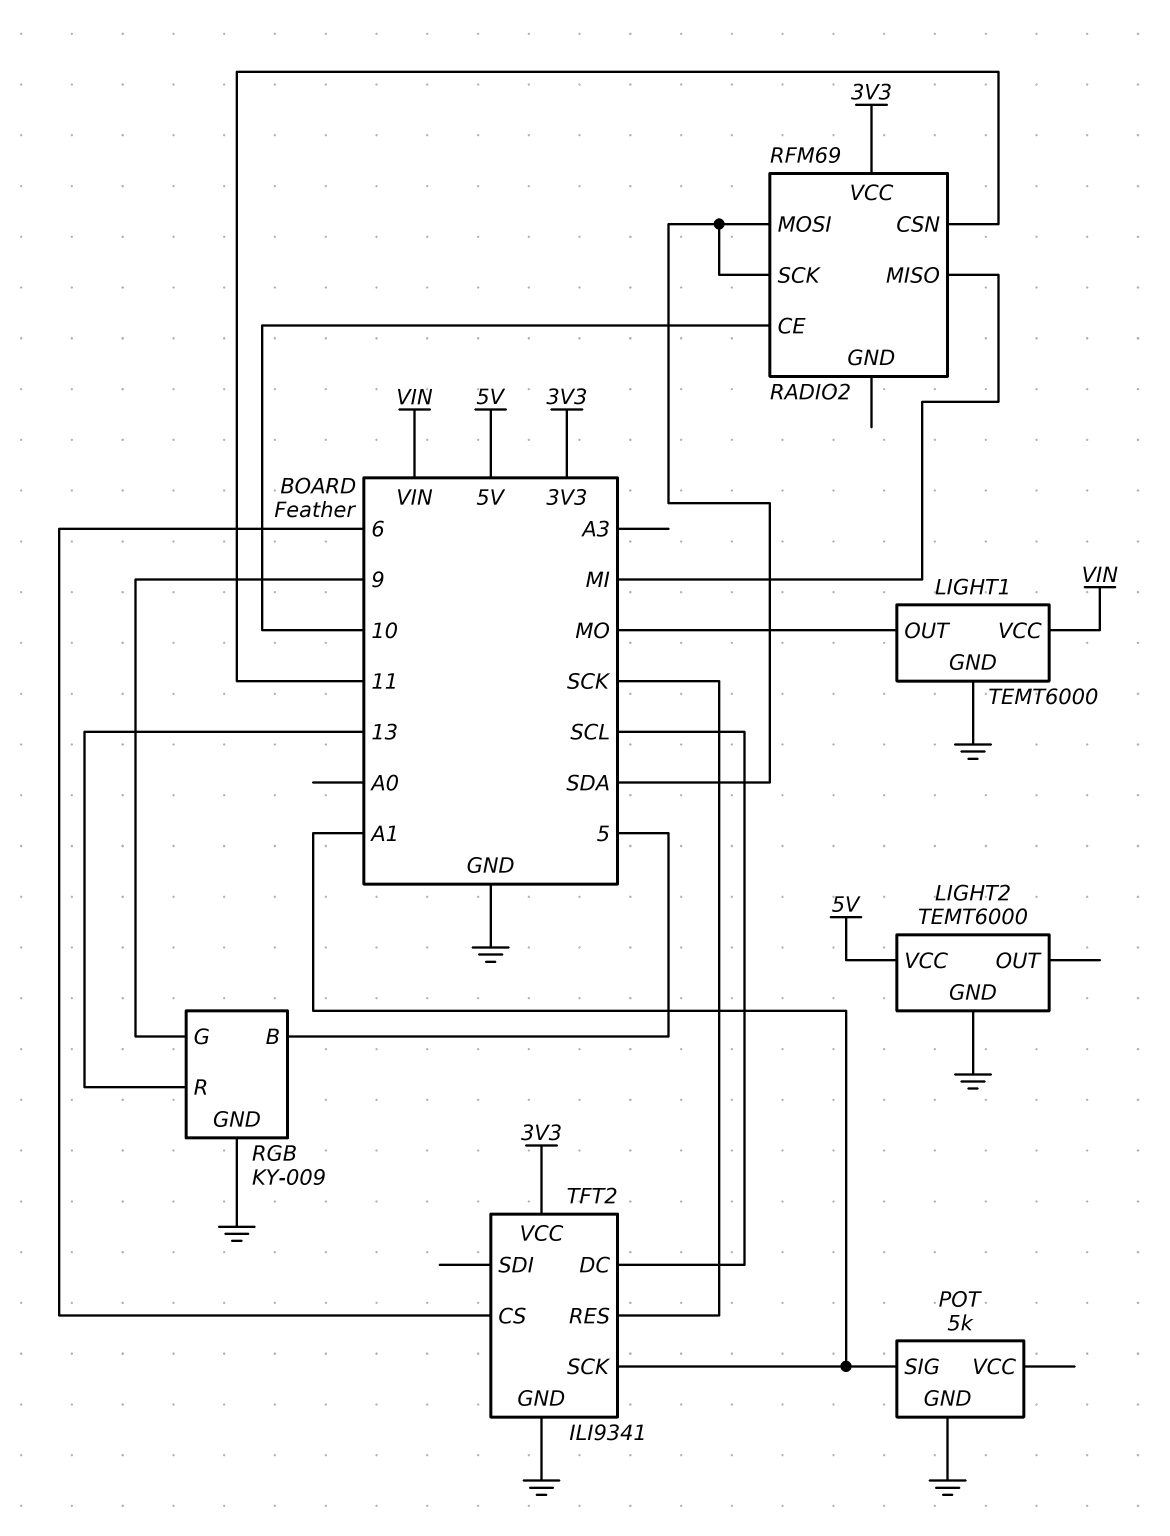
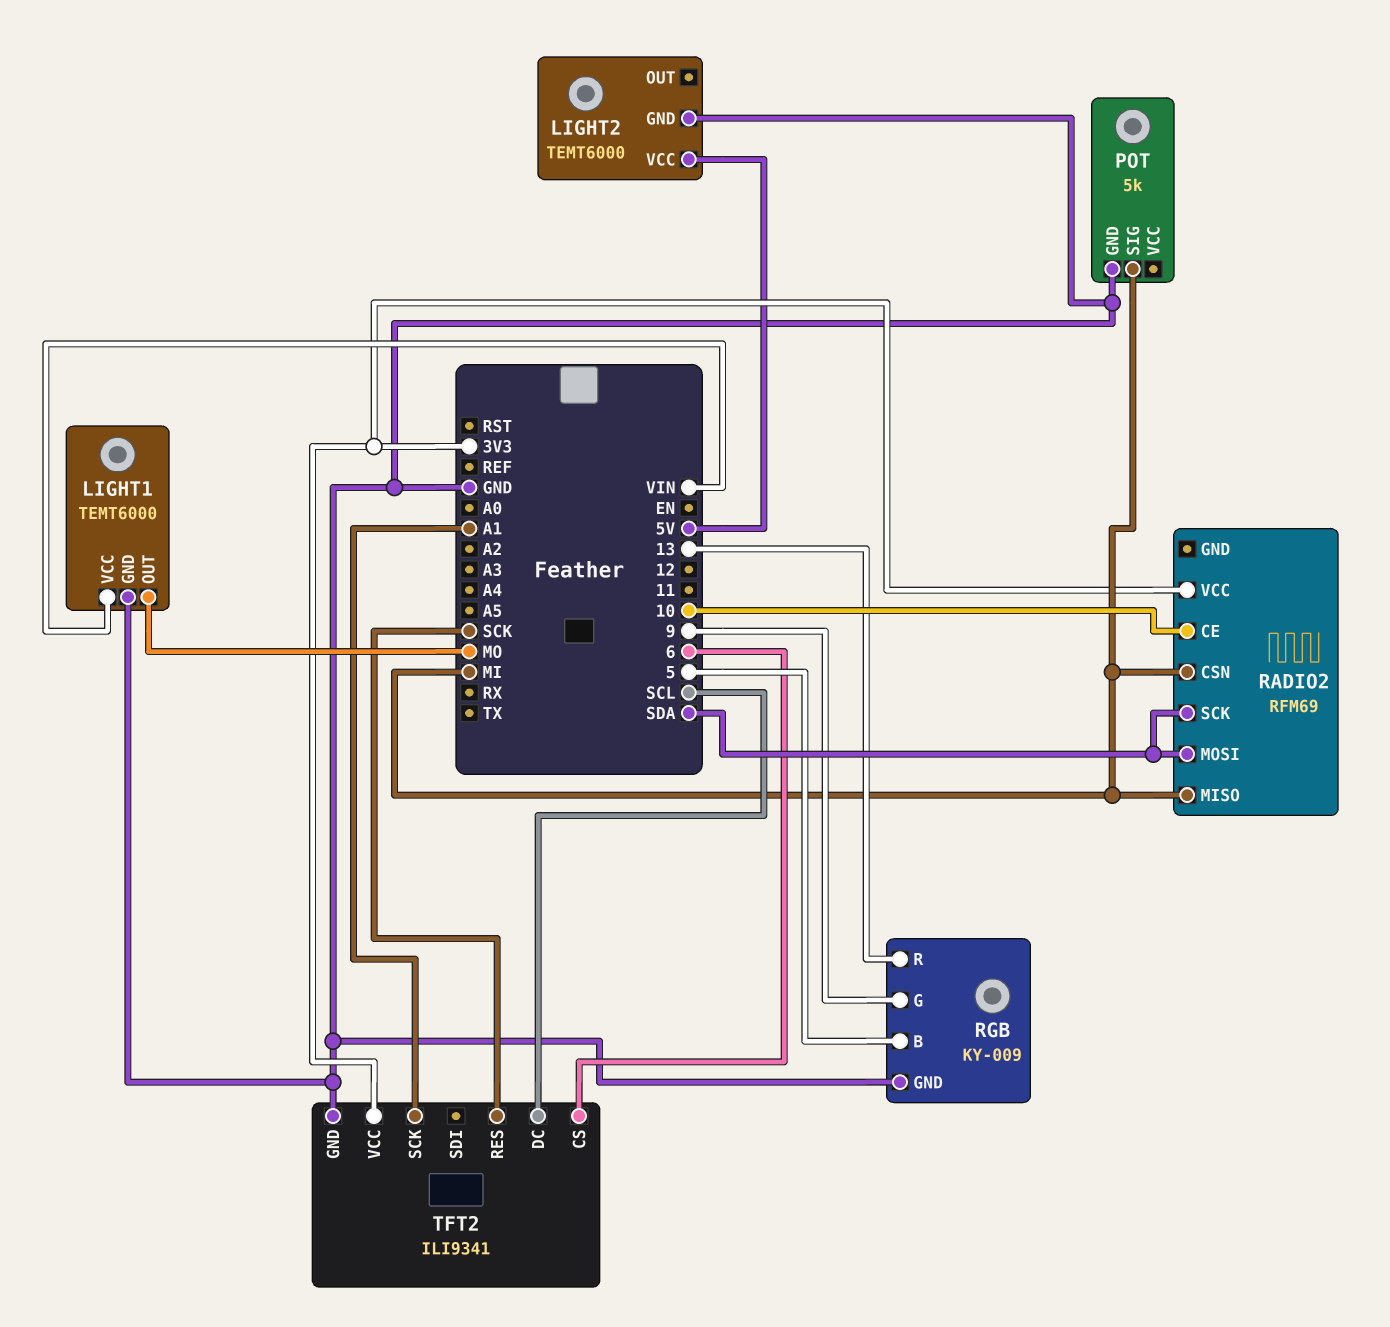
POT pin SIG: A1 -> MI
RADIO2 pin CSN: 11 -> MI

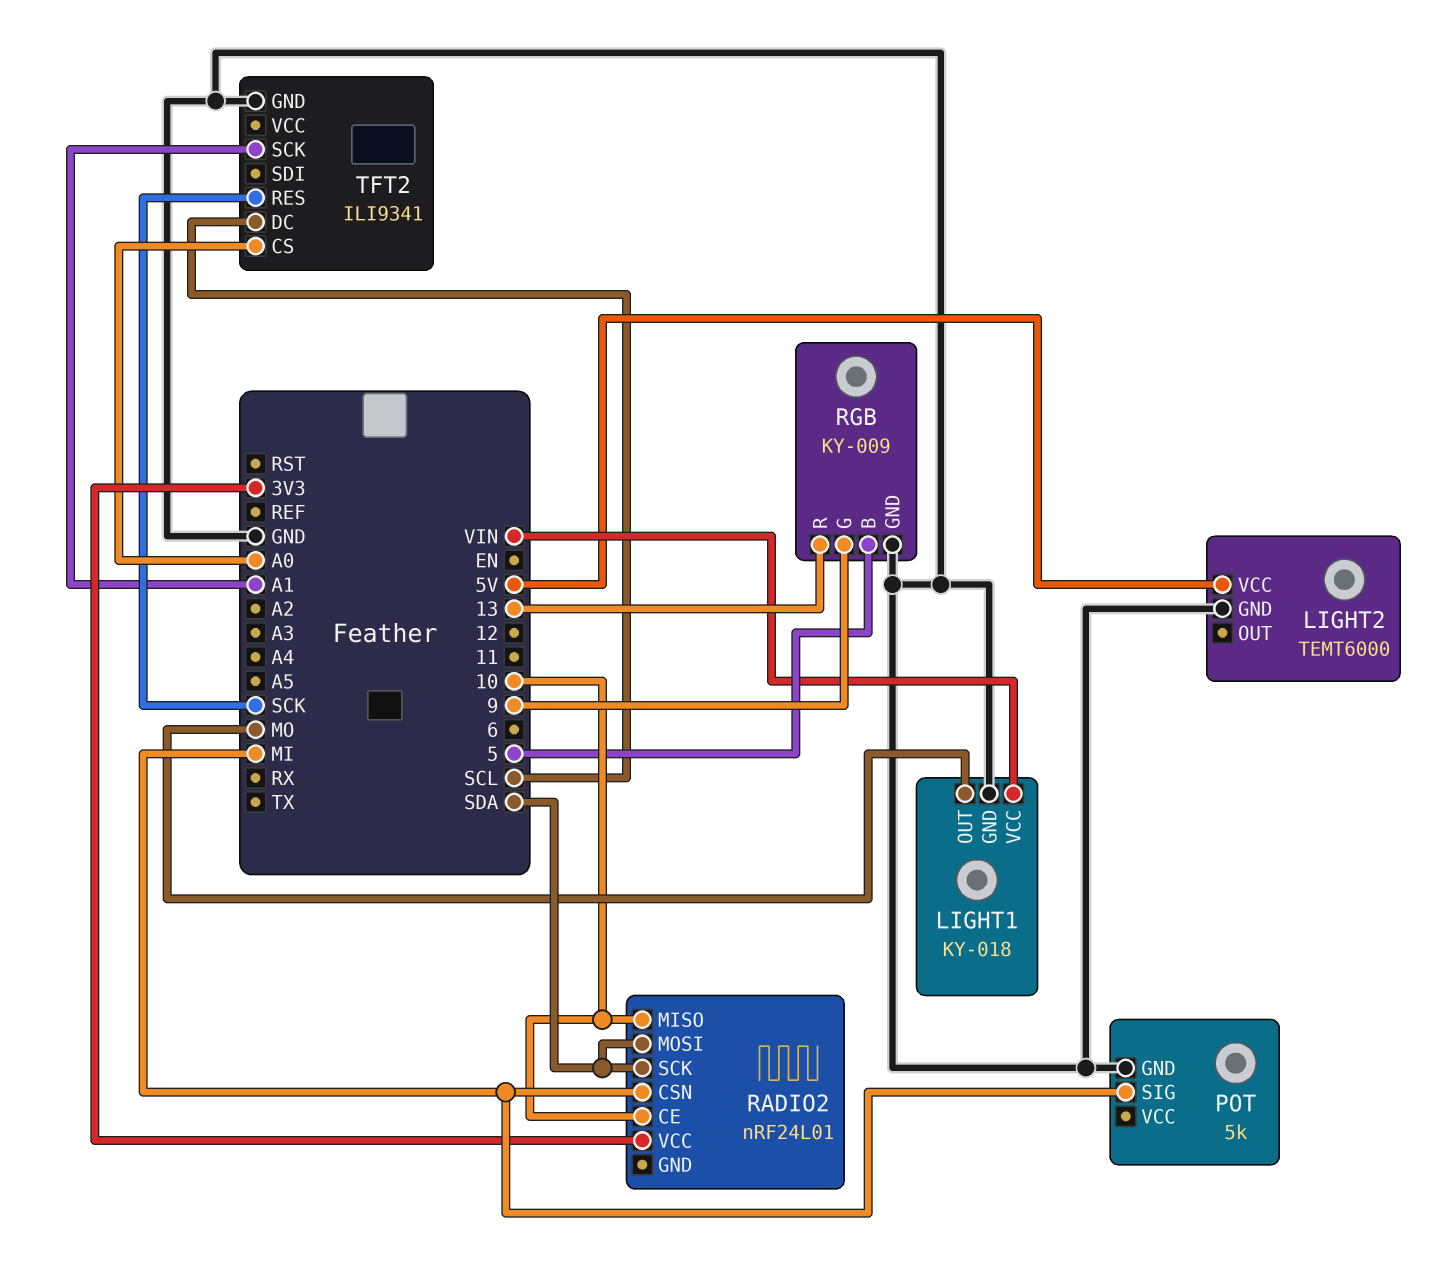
LIGHT1: TEMT6000 -> KY-018
RADIO2: RFM69 -> nRF24L01
RADIO2 pin MISO: MI -> 10
TFT2 pin CS: 6 -> A0
TFT2 pin VCC: 3V3 -> none

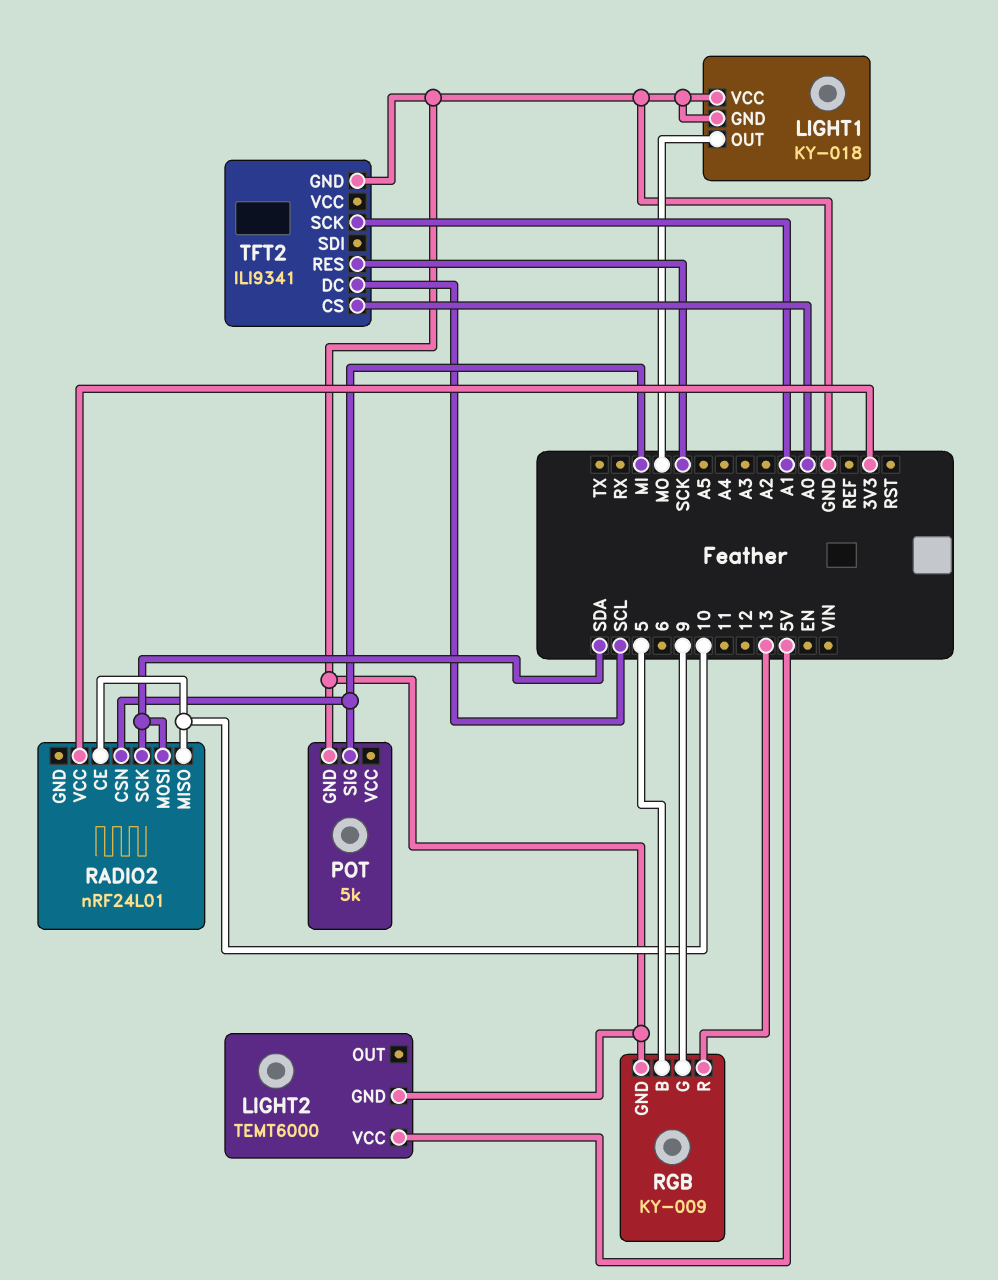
LIGHT1 pin VCC: VIN -> GND

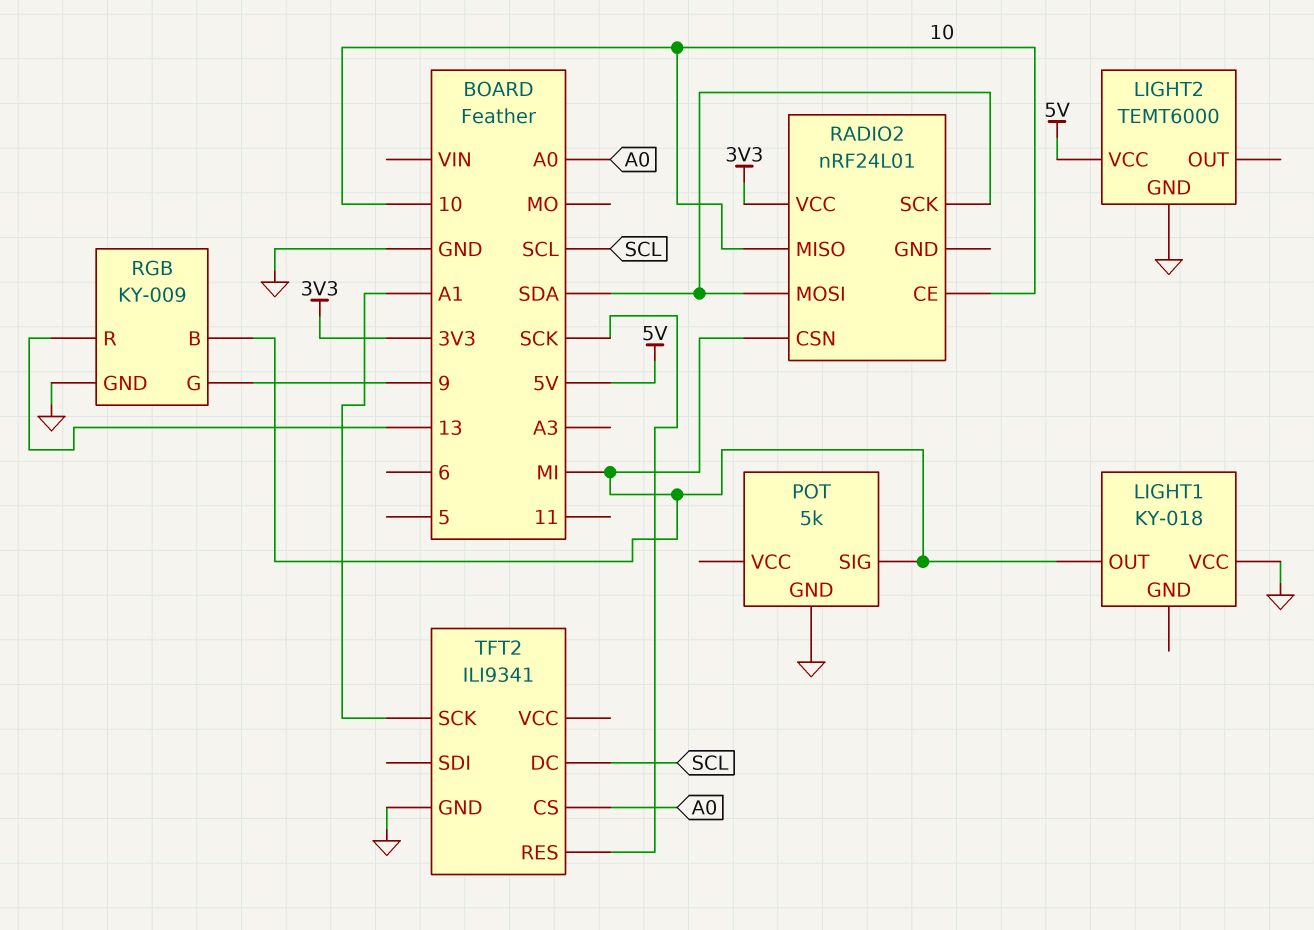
LIGHT1 pin GND: GND -> none
LIGHT1 pin OUT: MO -> MI
RGB pin B: 5 -> MI

